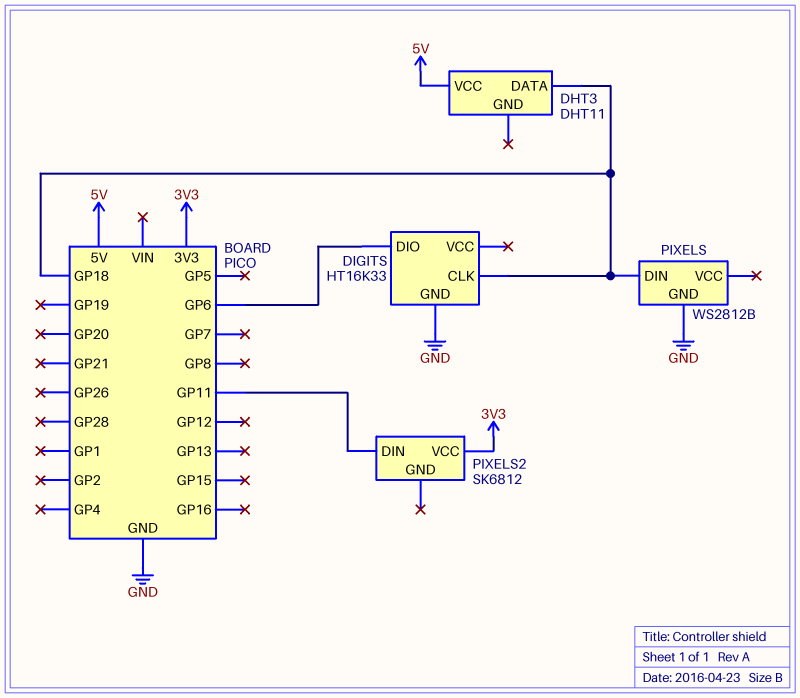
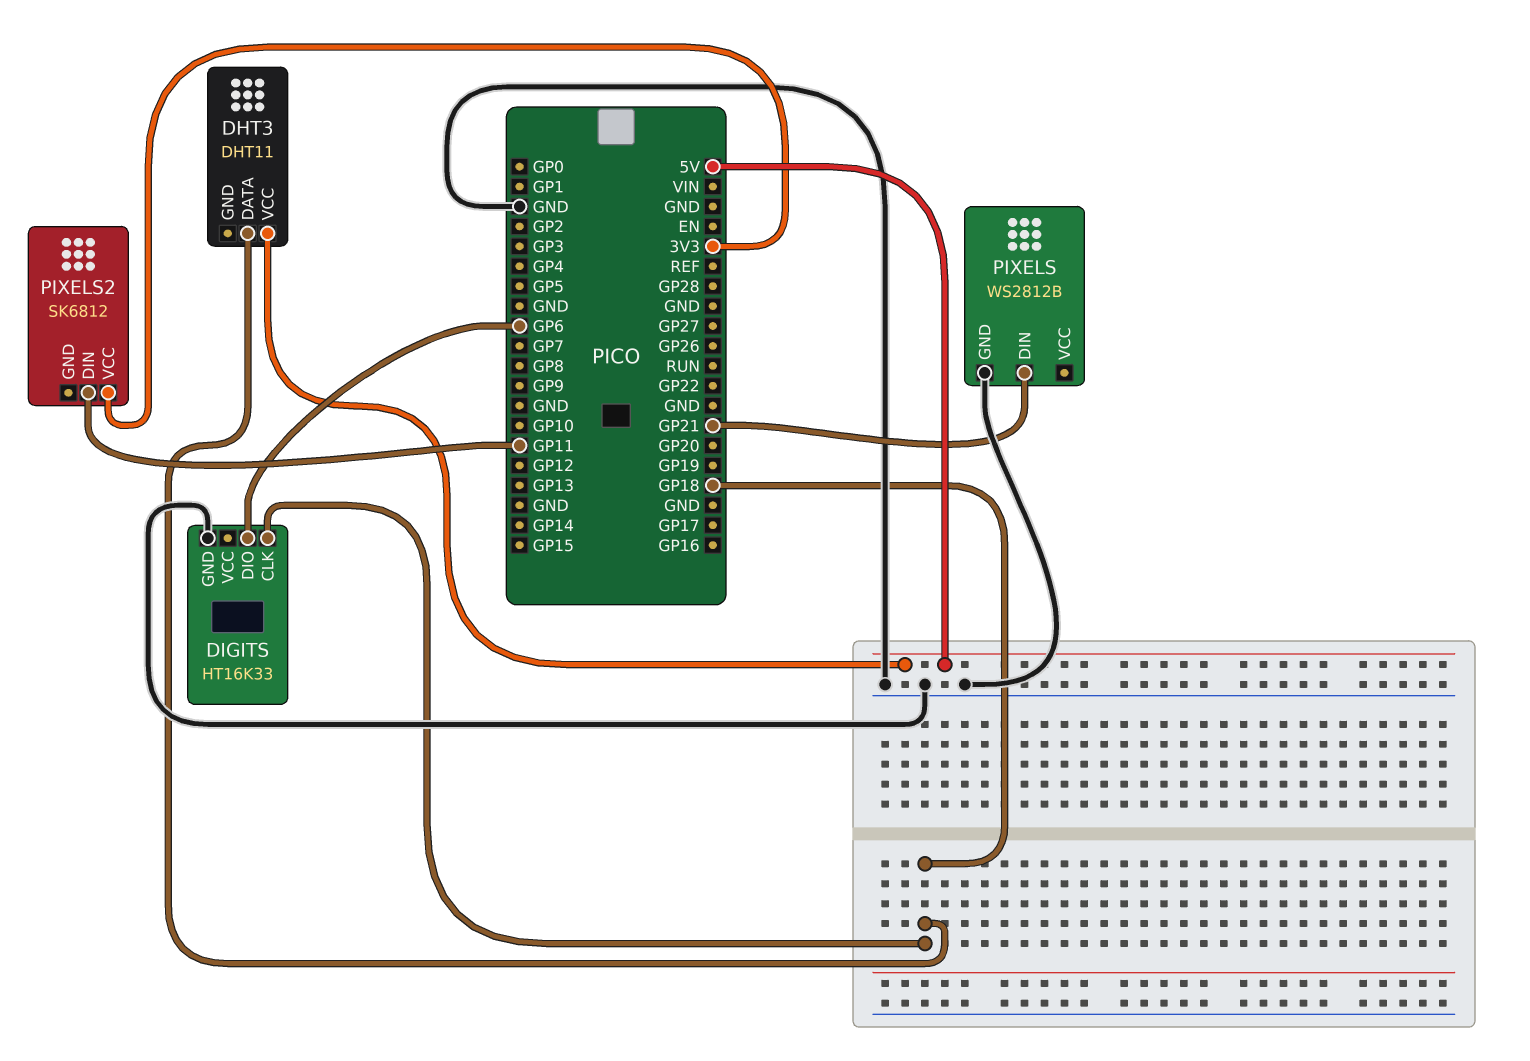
PIXELS pin DIN: GP18 -> GP21

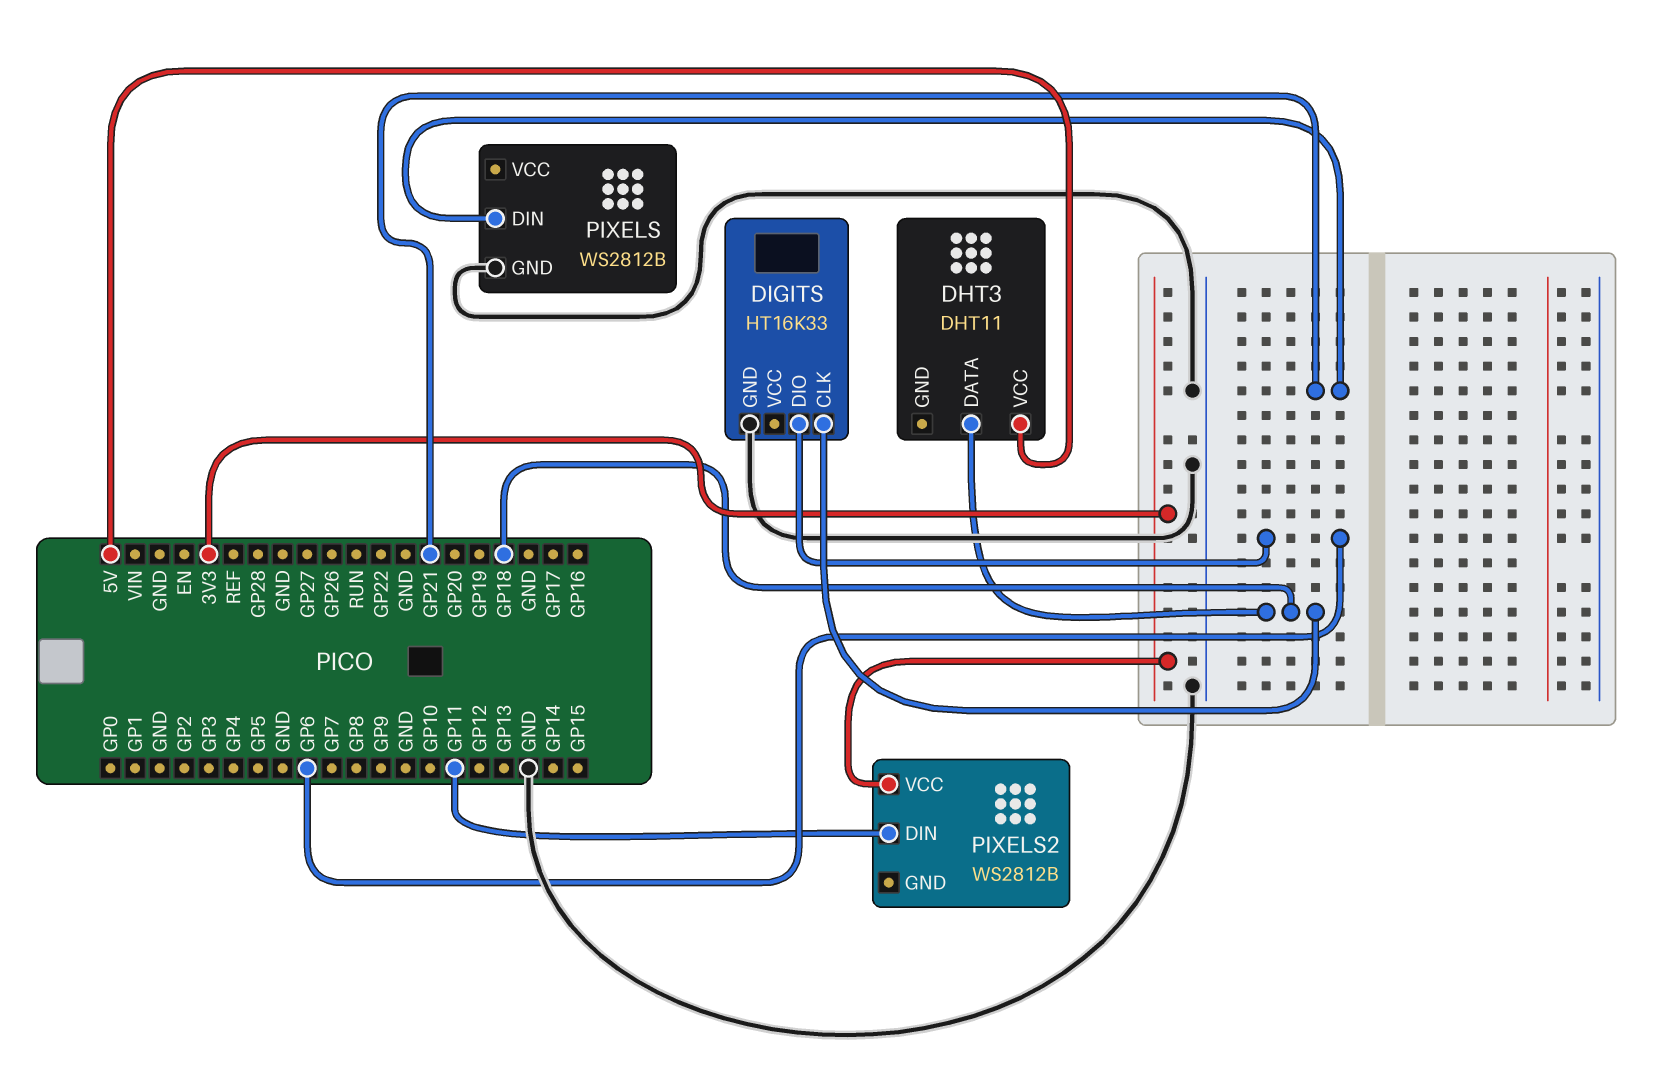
PIXELS2: SK6812 -> WS2812B

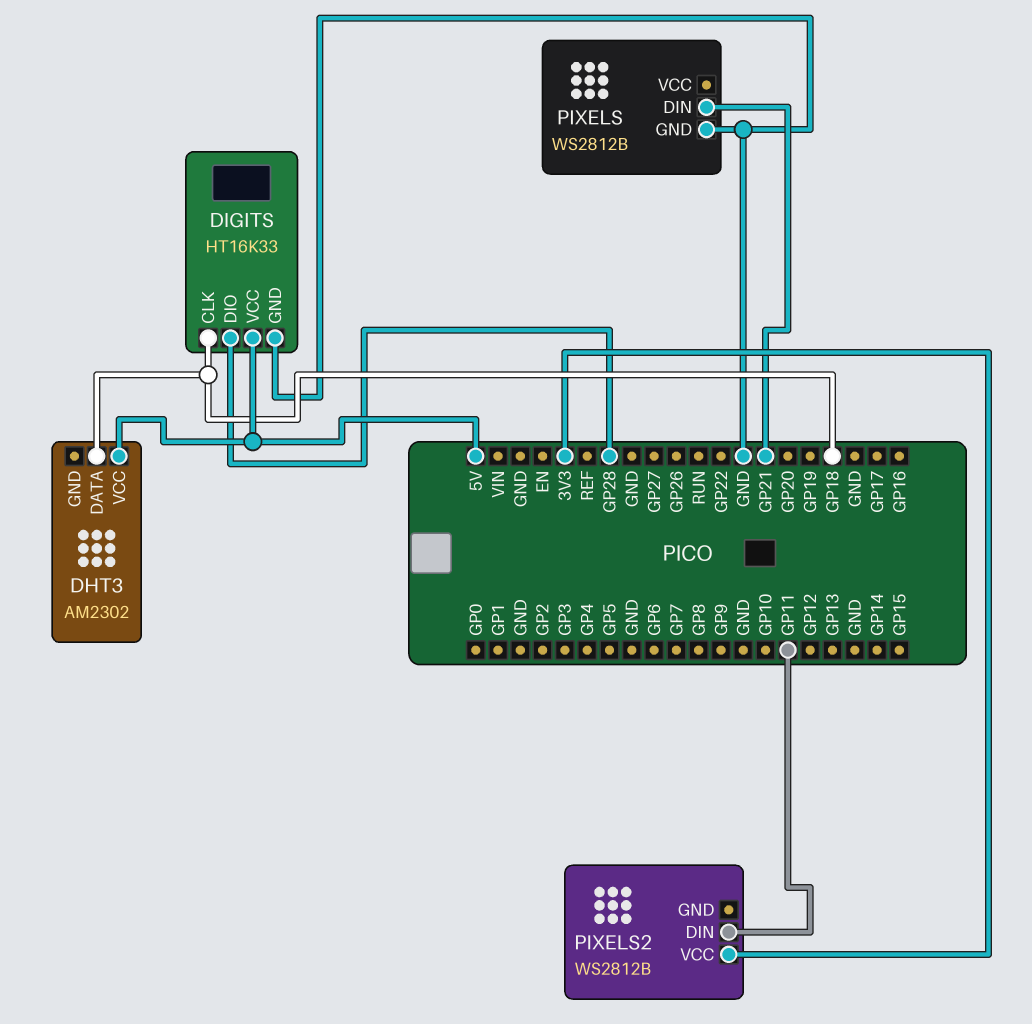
DHT3: DHT11 -> AM2302
DIGITS pin DIO: GP6 -> GP28
DIGITS pin VCC: none -> 5V

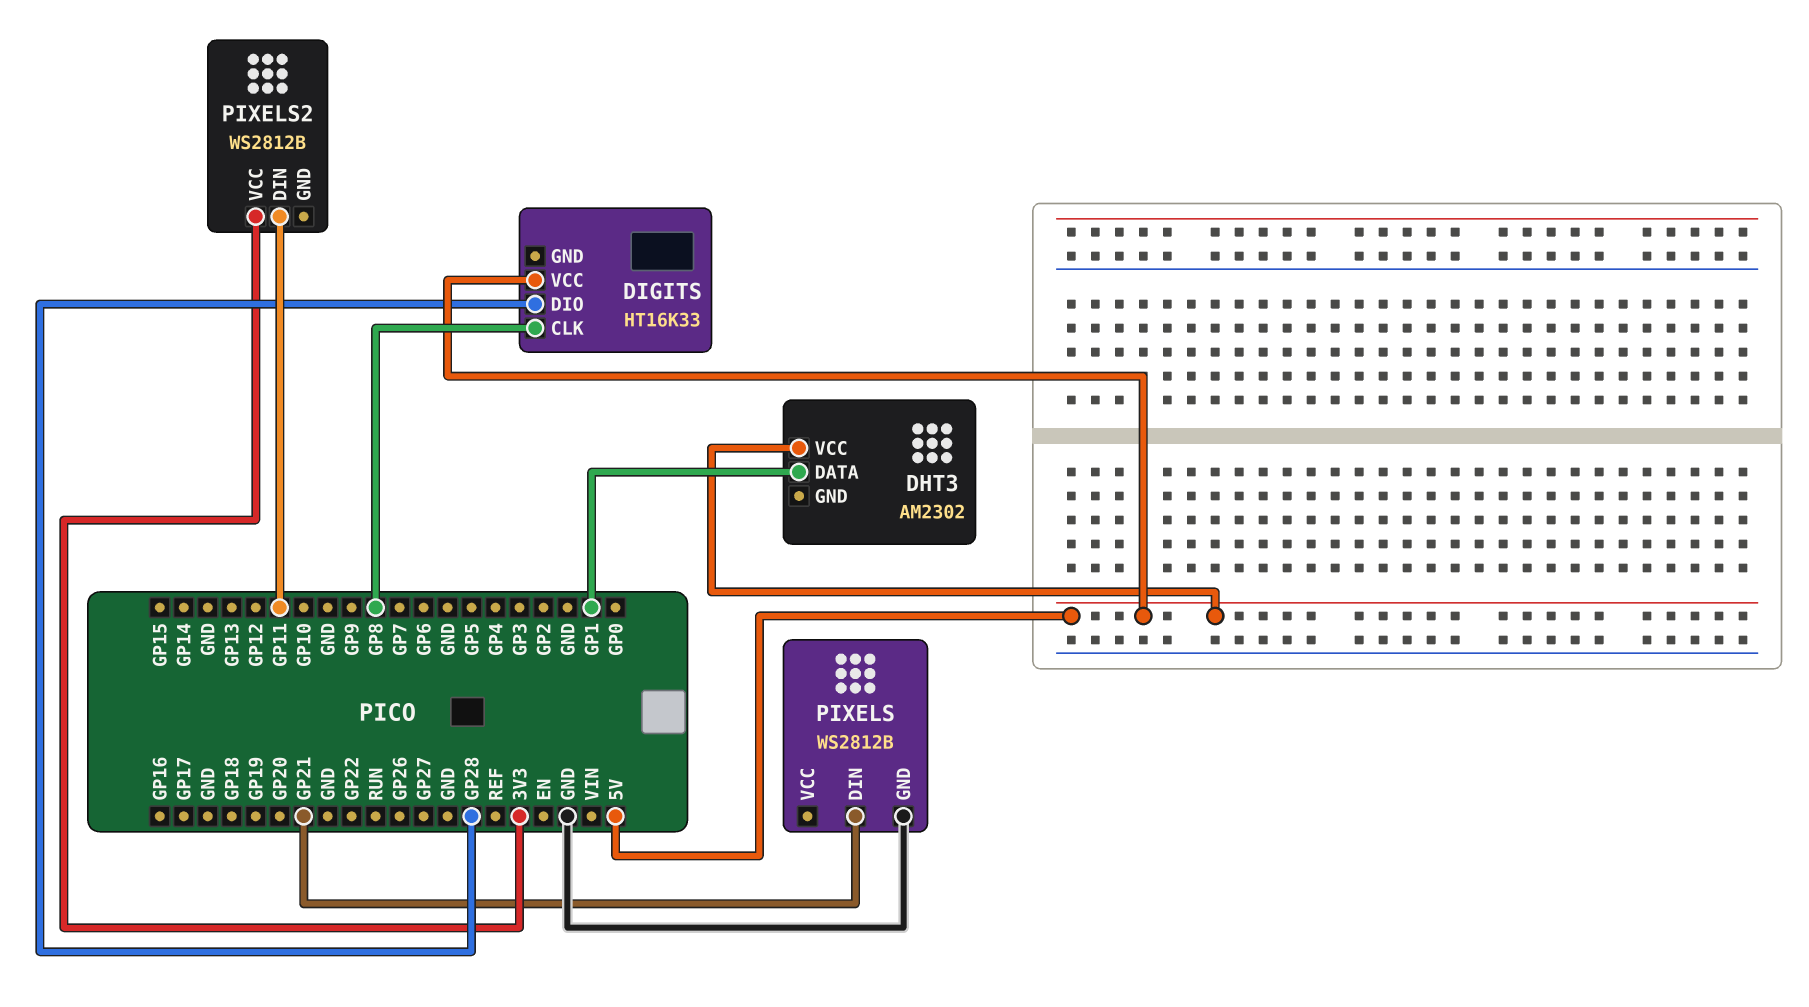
DHT3 pin DATA: GP18 -> GP1
DIGITS pin CLK: GP18 -> GP8
DIGITS pin GND: GND -> none

